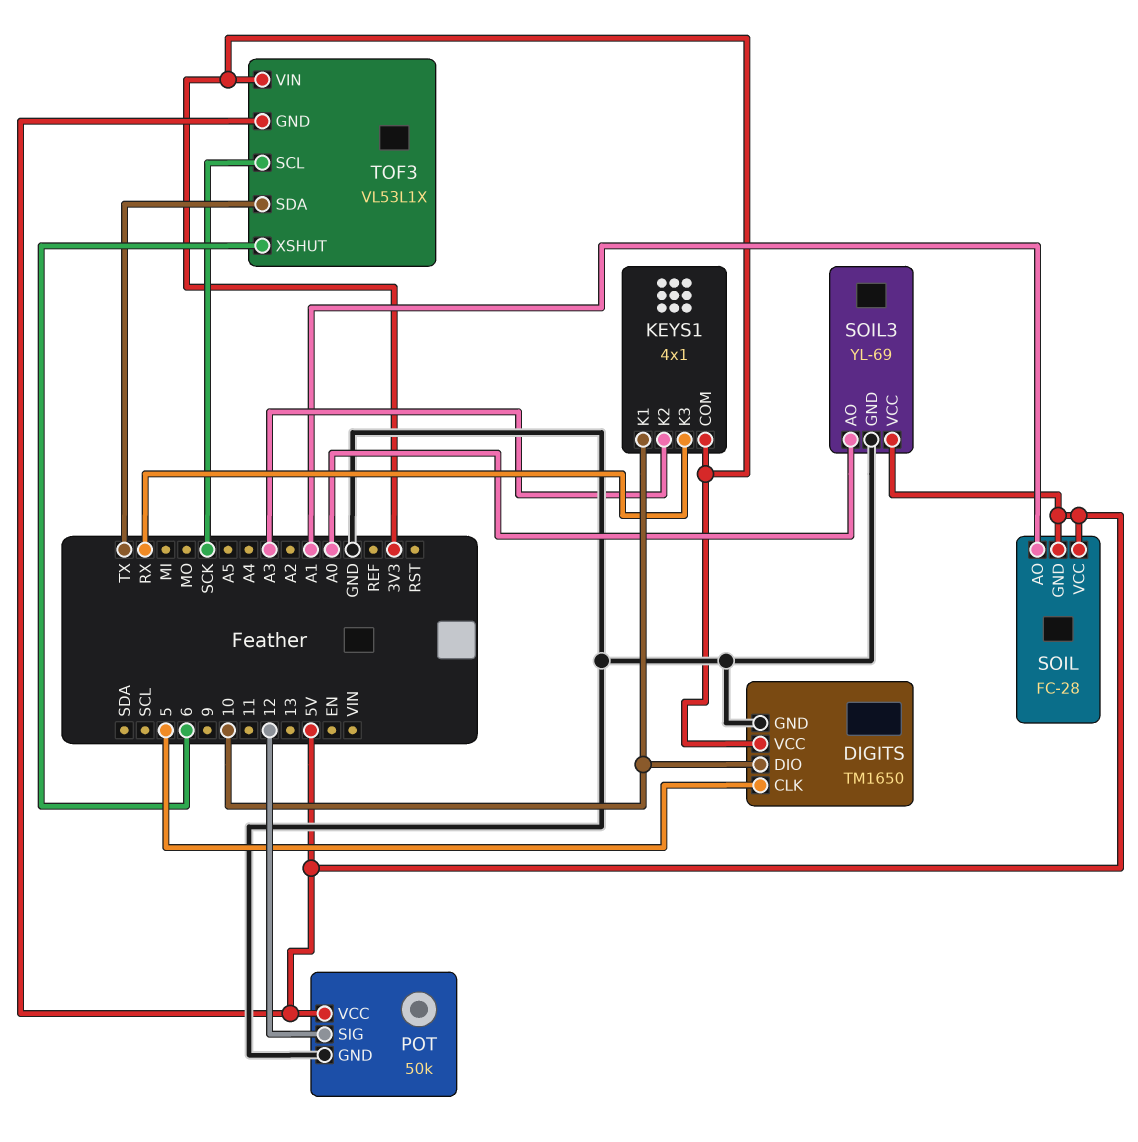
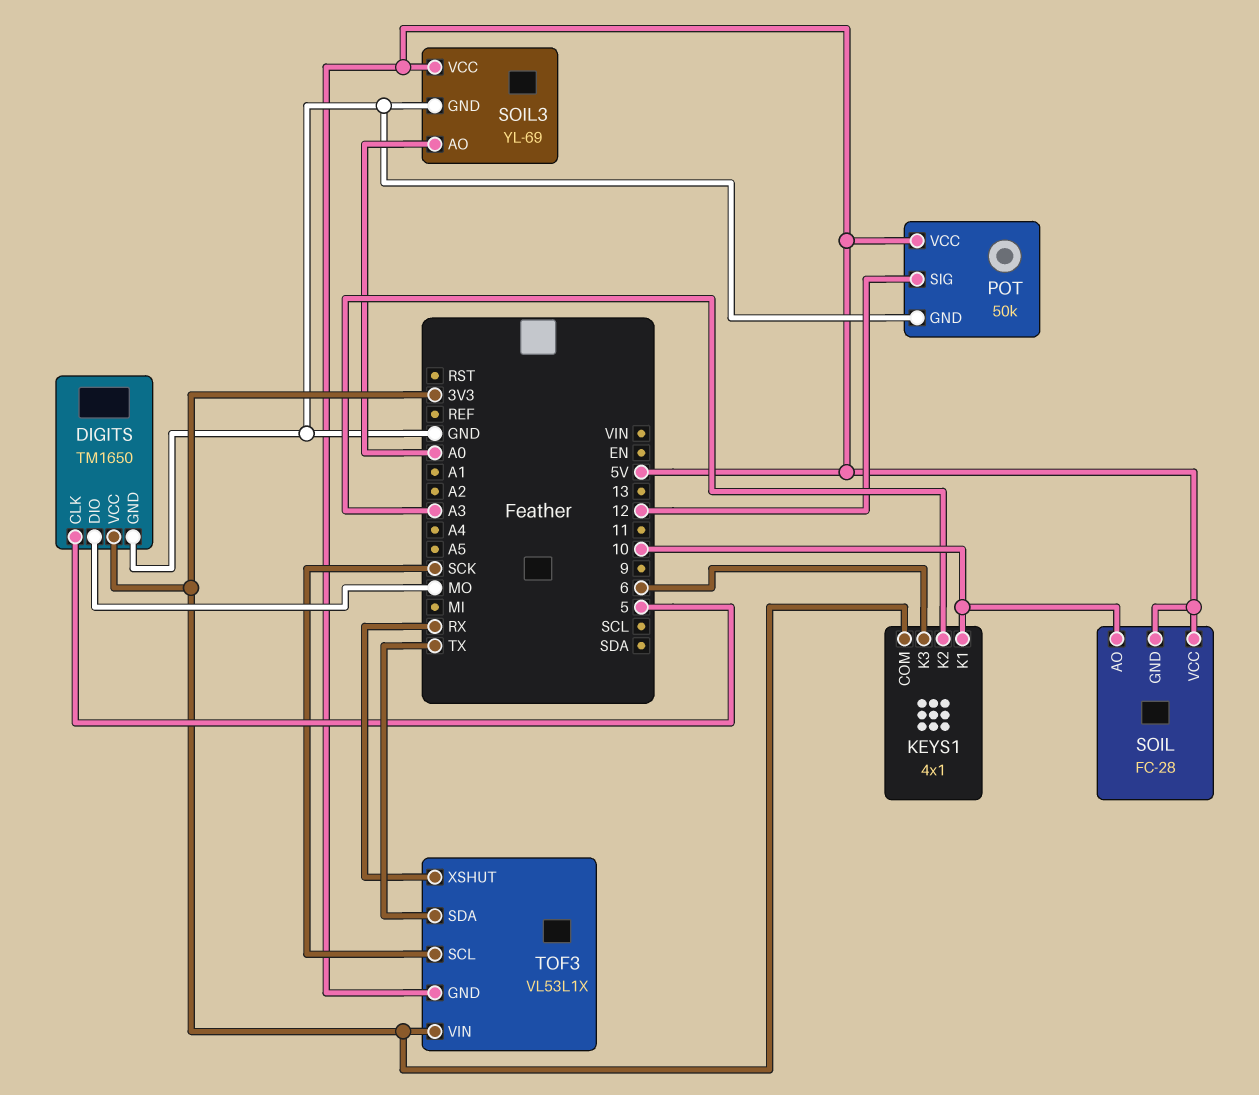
DIGITS pin DIO: 10 -> MO
KEYS1 pin K3: RX -> 6
SOIL pin AO: A1 -> 10
TOF3 pin XSHUT: 6 -> RX

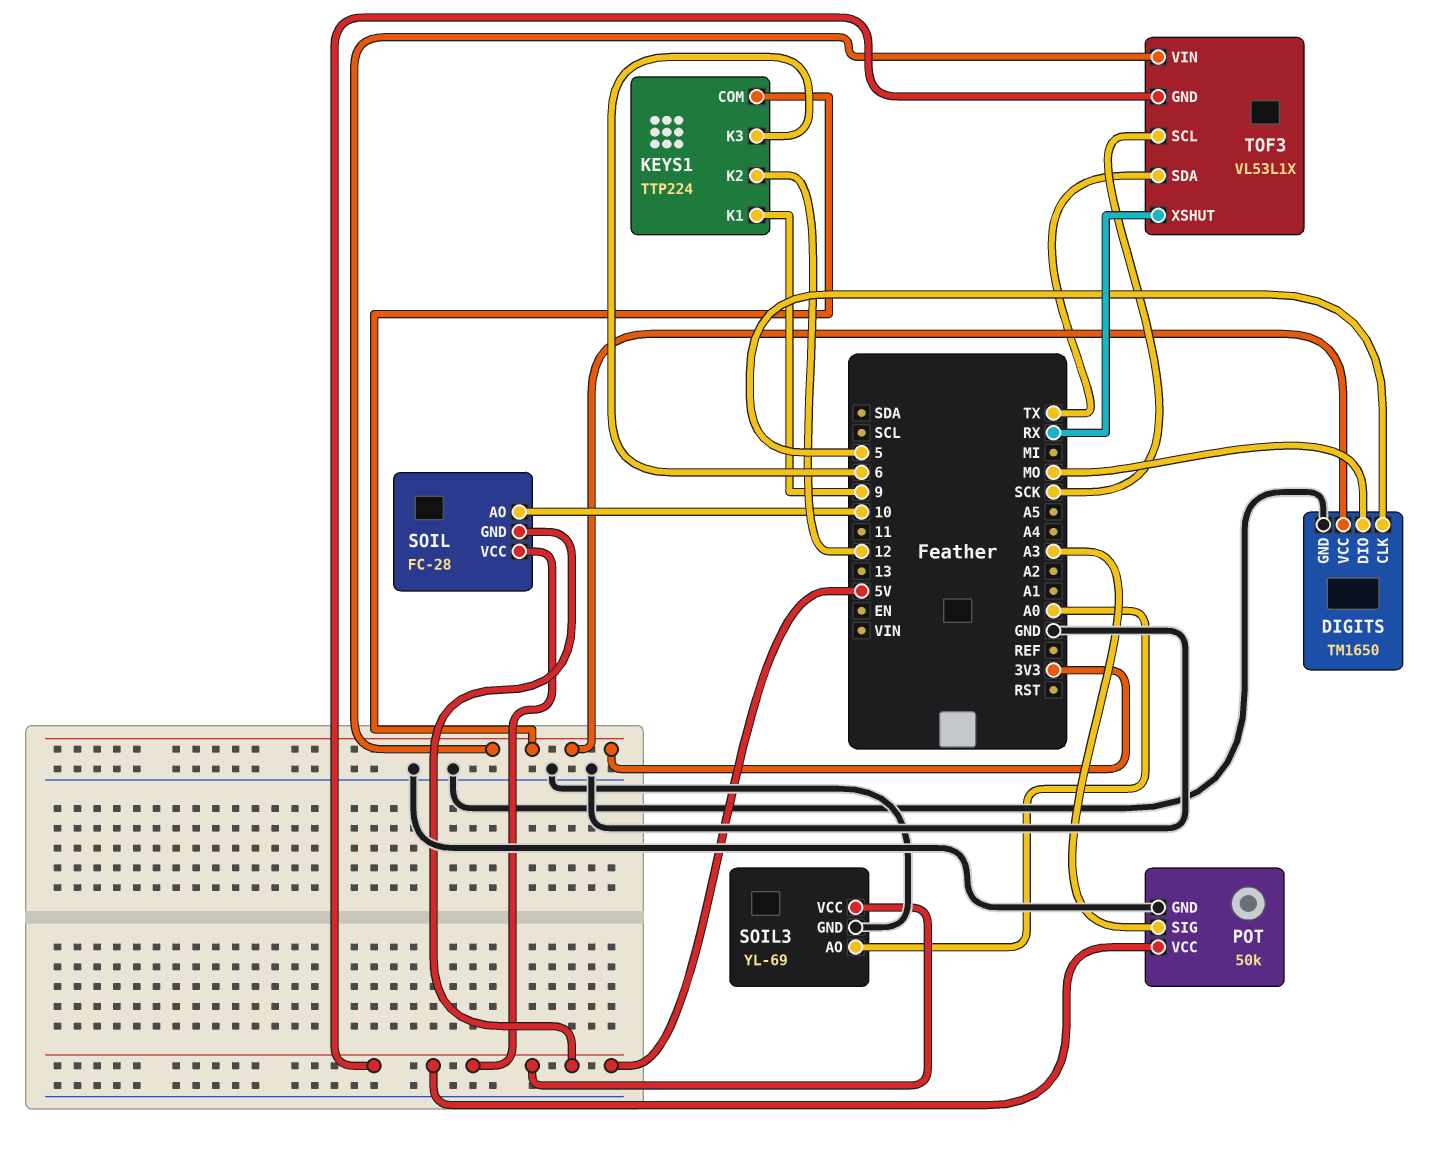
KEYS1: 4x1 -> TTP224
KEYS1 pin K1: 10 -> 9
KEYS1 pin K2: A3 -> 12
POT pin SIG: 12 -> A3

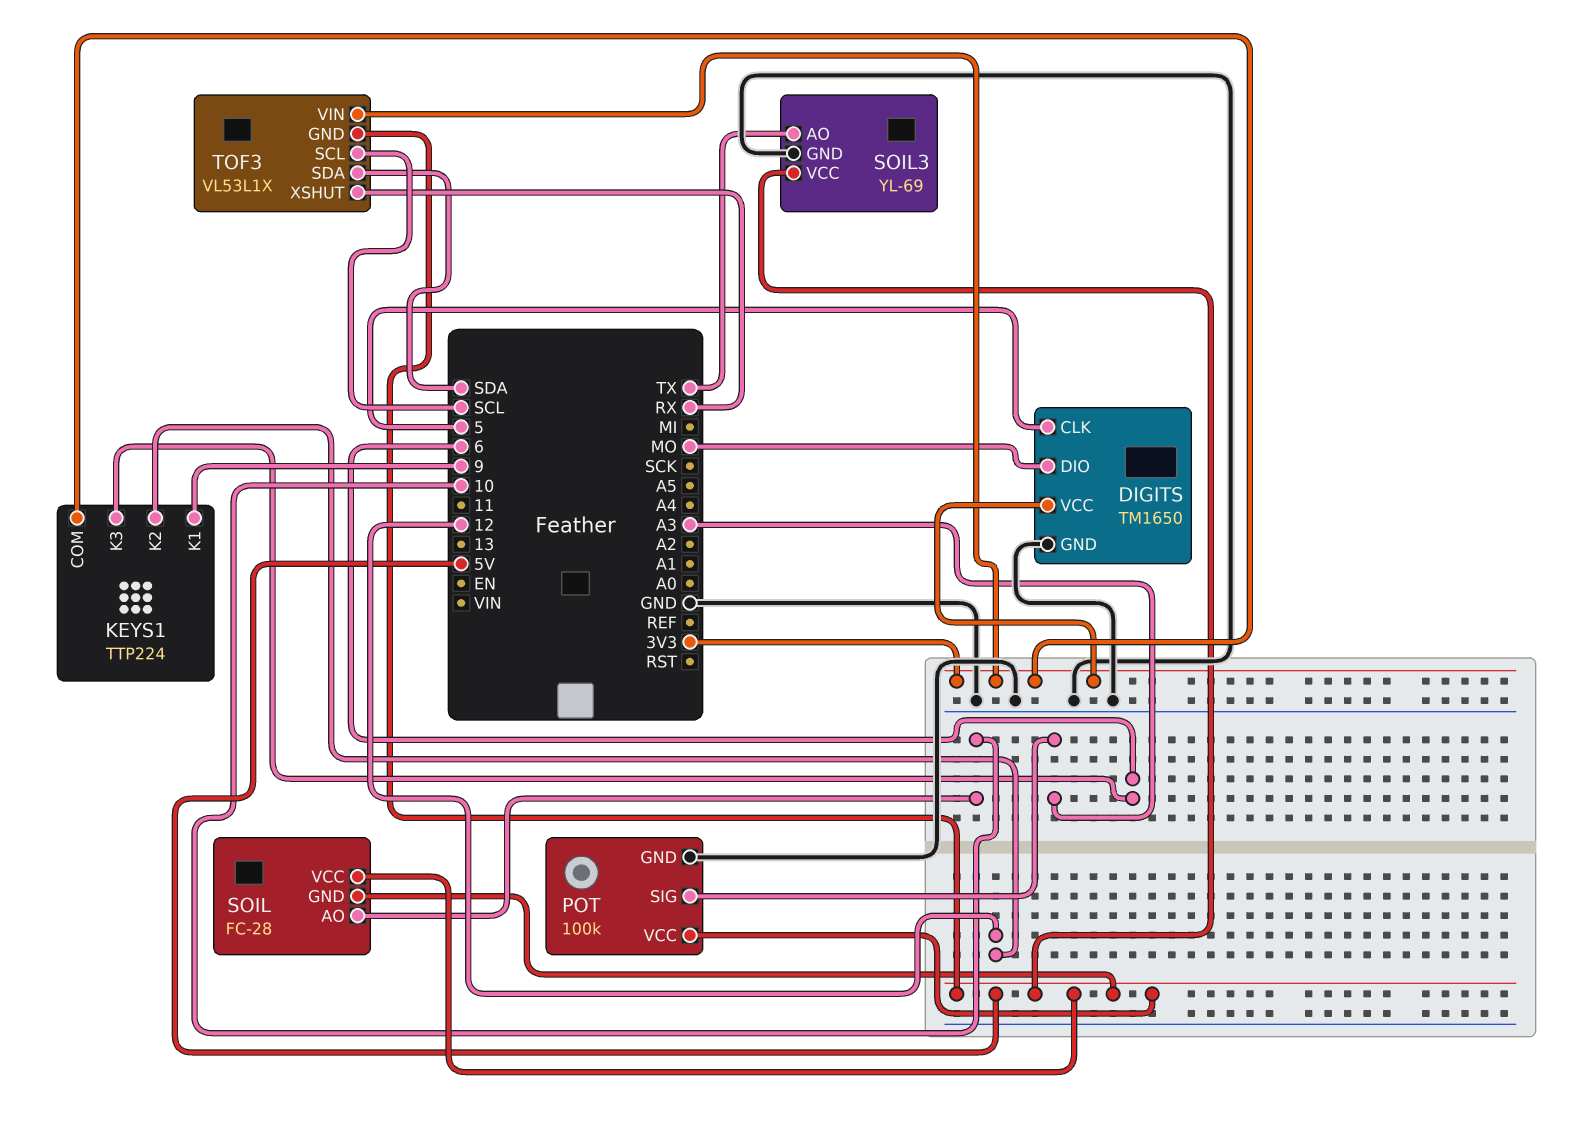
POT: 50k -> 100k
SOIL3 pin AO: A0 -> TX
TOF3 pin SCL: SCK -> SCL
TOF3 pin SDA: TX -> SDA

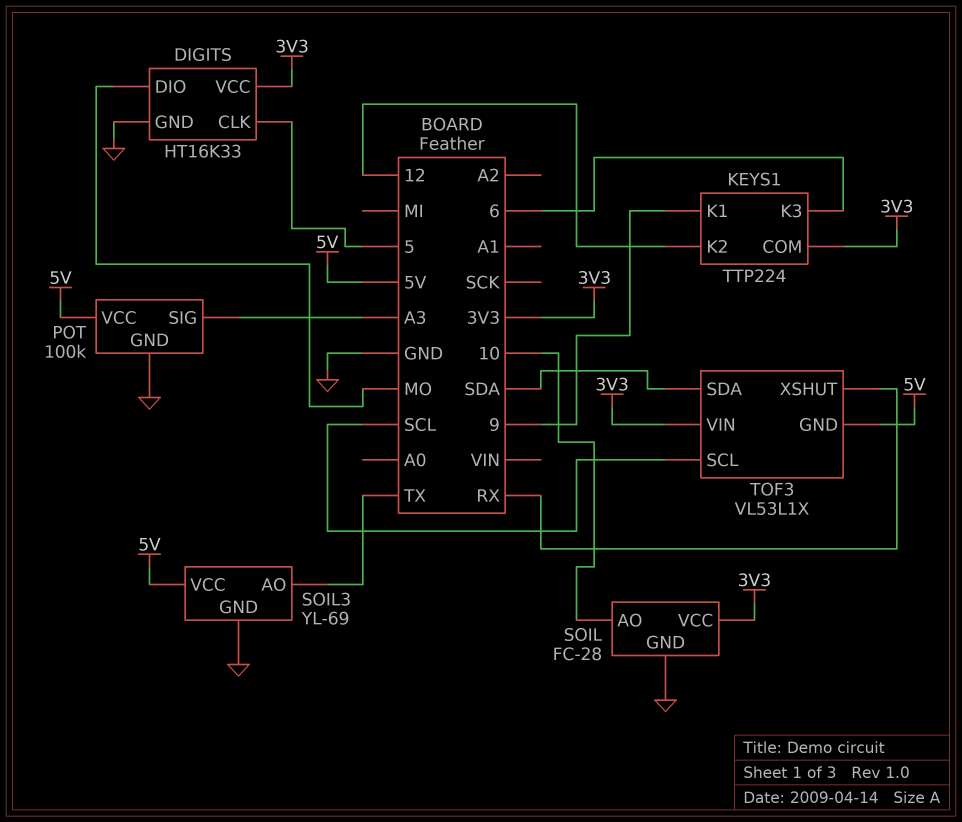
DIGITS: TM1650 -> HT16K33
SOIL pin GND: 5V -> GND
SOIL pin VCC: 5V -> 3V3

